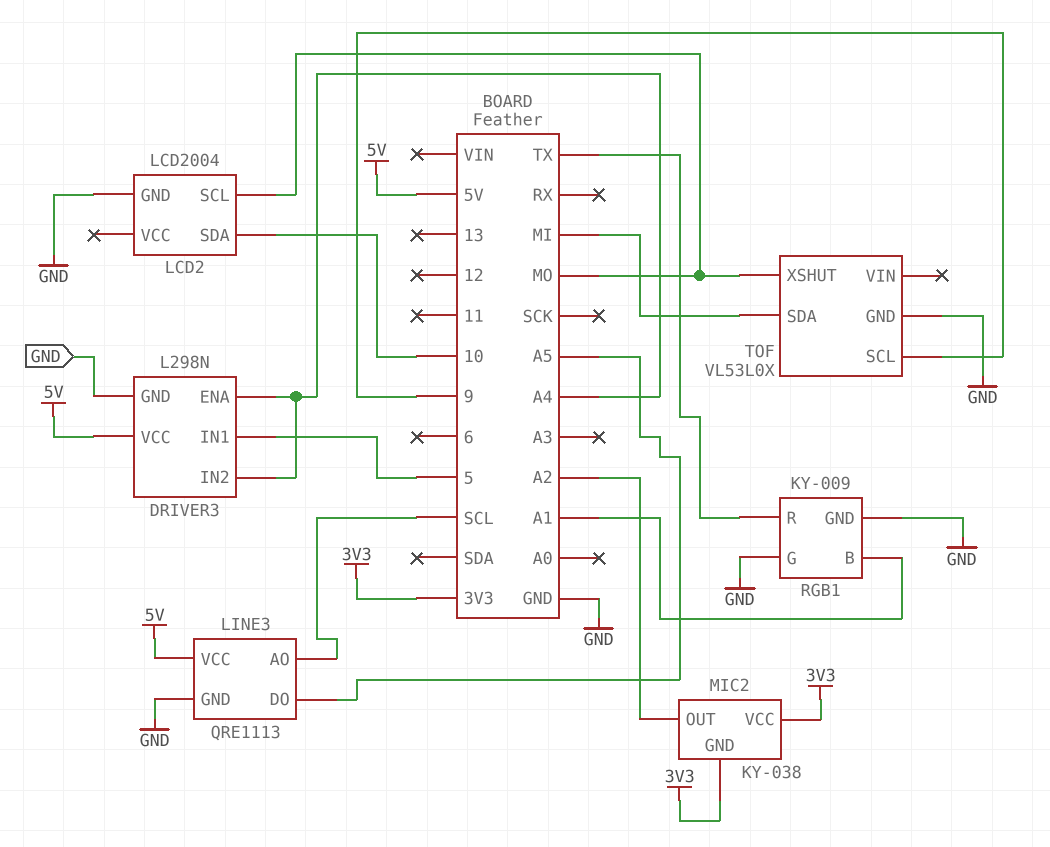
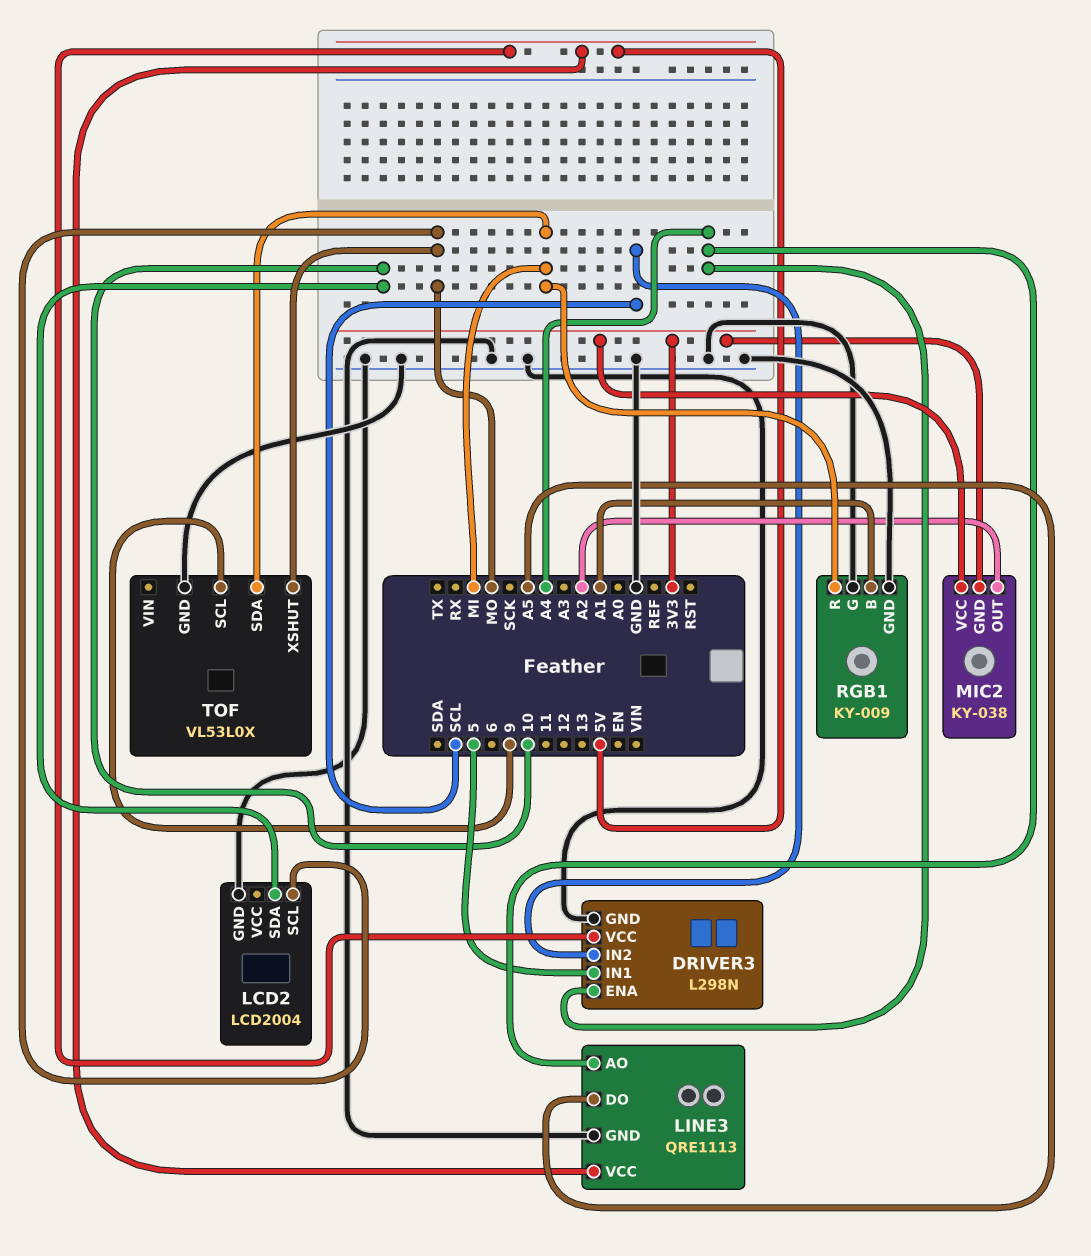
DRIVER3 pin IN2: A4 -> SCL
LINE3 pin AO: SCL -> A4
RGB1 pin R: TX -> MI

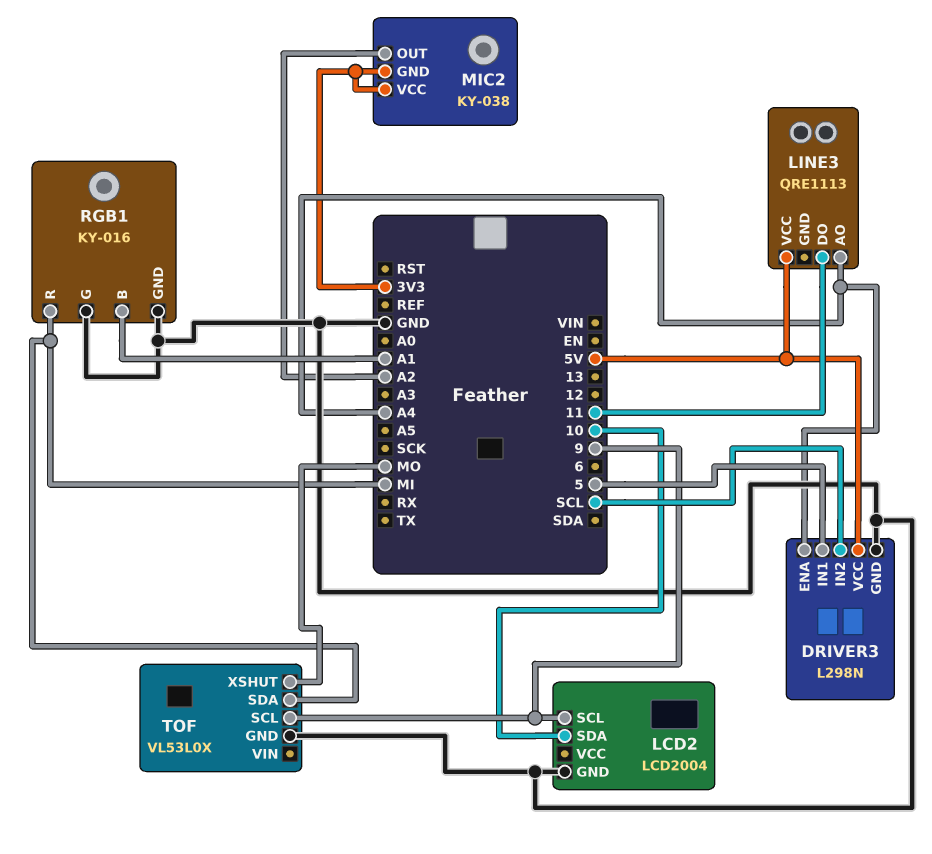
LCD2 pin SCL: MO -> 9
LINE3 pin DO: A5 -> 11
LINE3 pin GND: GND -> none
RGB1: KY-009 -> KY-016

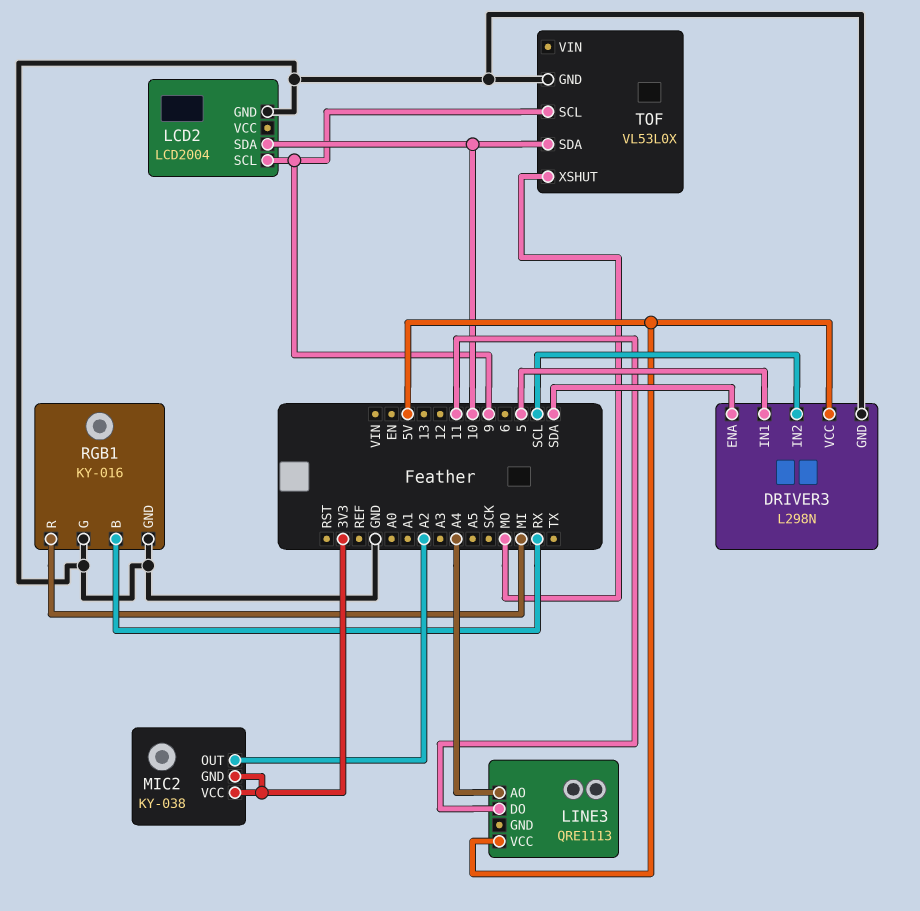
DRIVER3 pin ENA: A4 -> SDA
RGB1 pin B: A1 -> RX
TOF pin SDA: MI -> 10

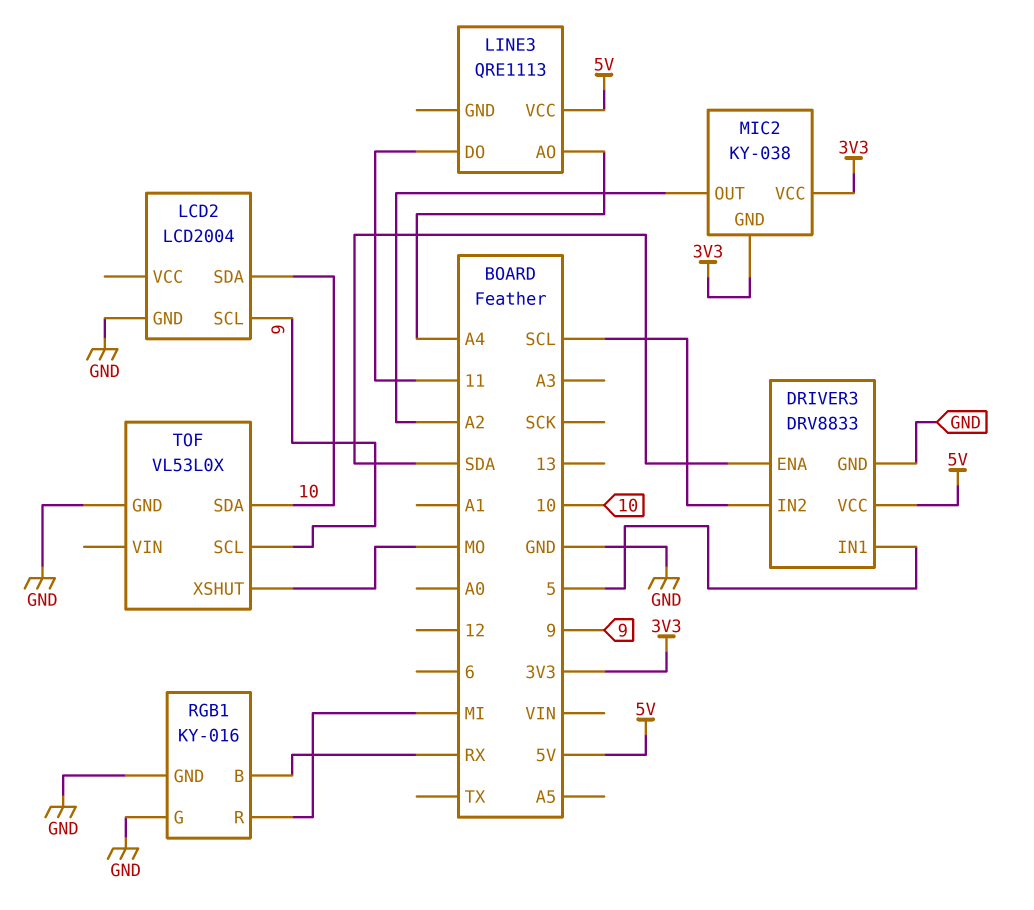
DRIVER3: L298N -> DRV8833

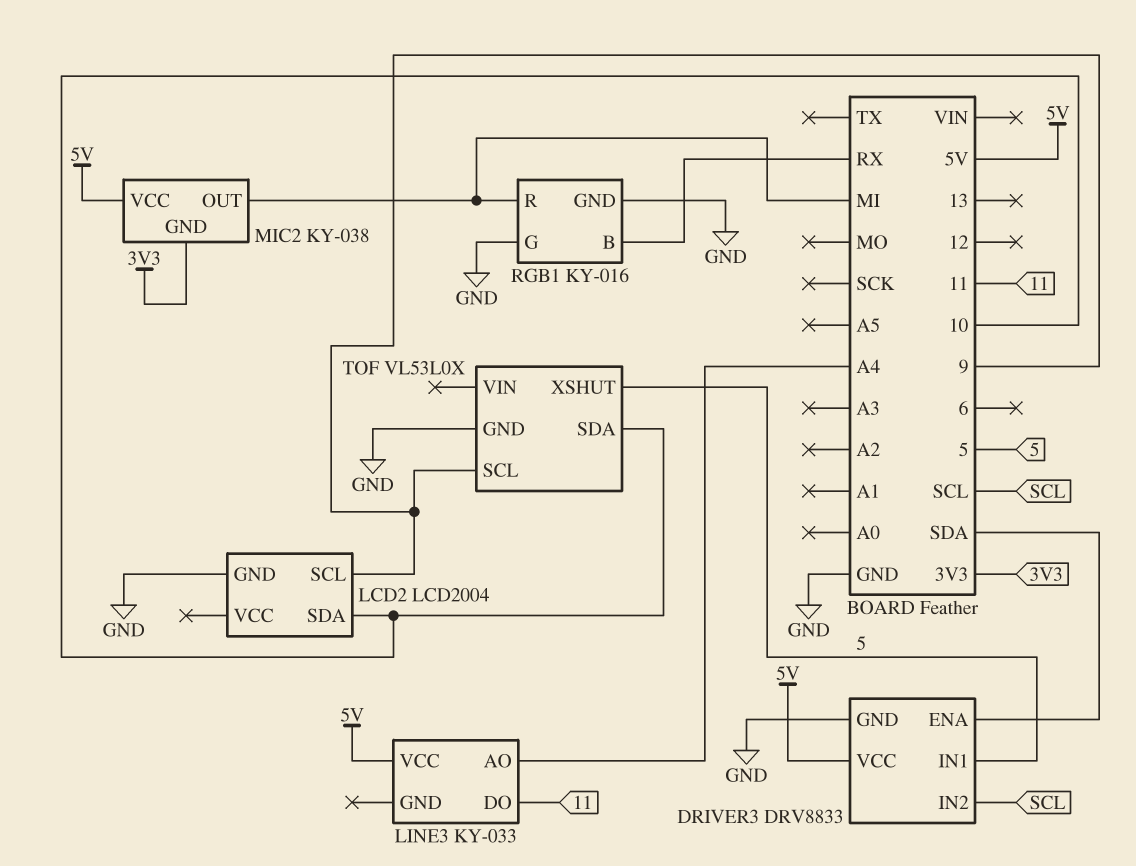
LINE3: QRE1113 -> KY-033
MIC2 pin OUT: A2 -> MI
MIC2 pin VCC: 3V3 -> 5V
TOF pin XSHUT: MO -> 5

